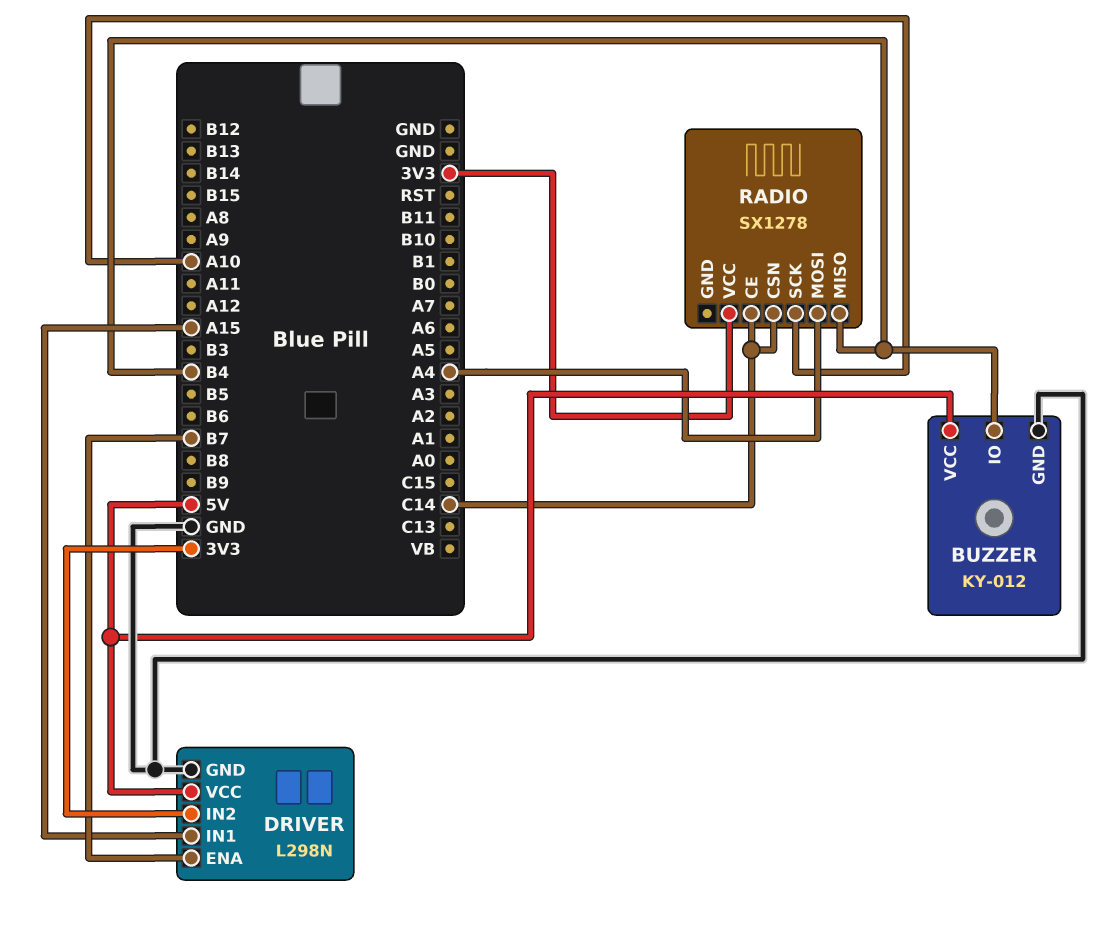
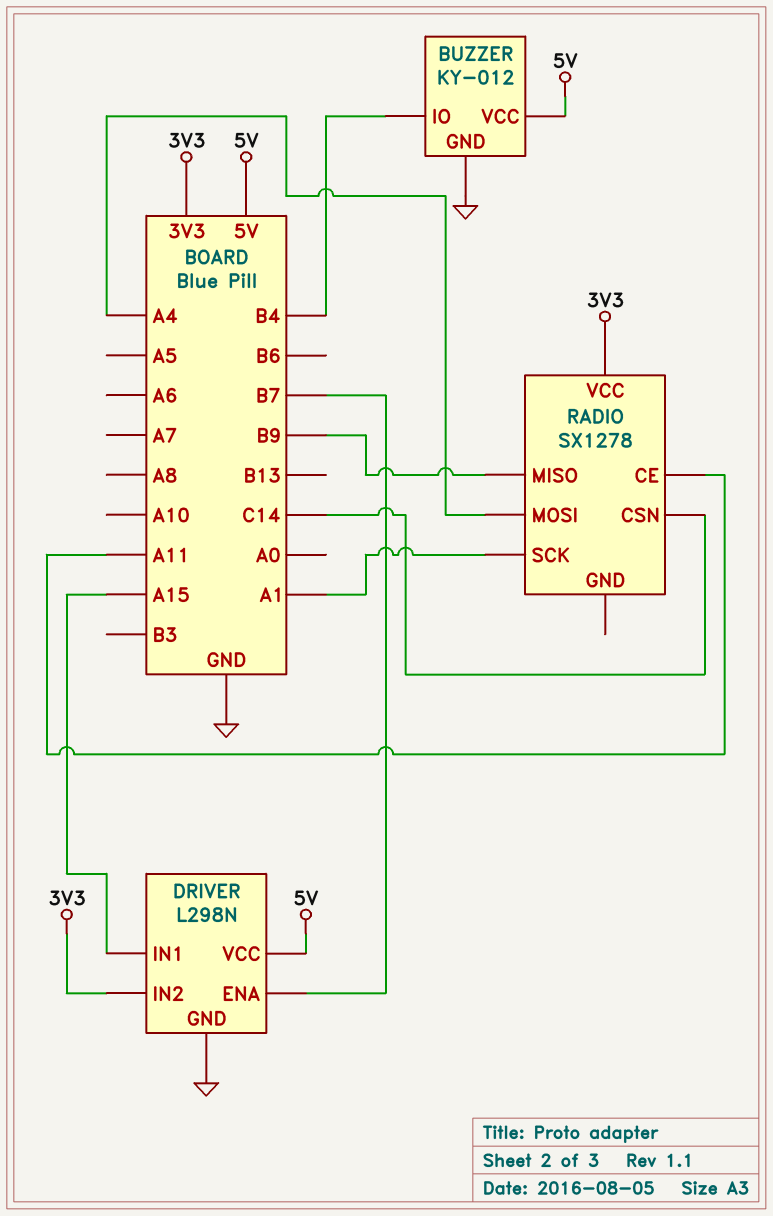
RADIO pin CE: C14 -> A11
RADIO pin MISO: B4 -> B9
RADIO pin SCK: A10 -> A1

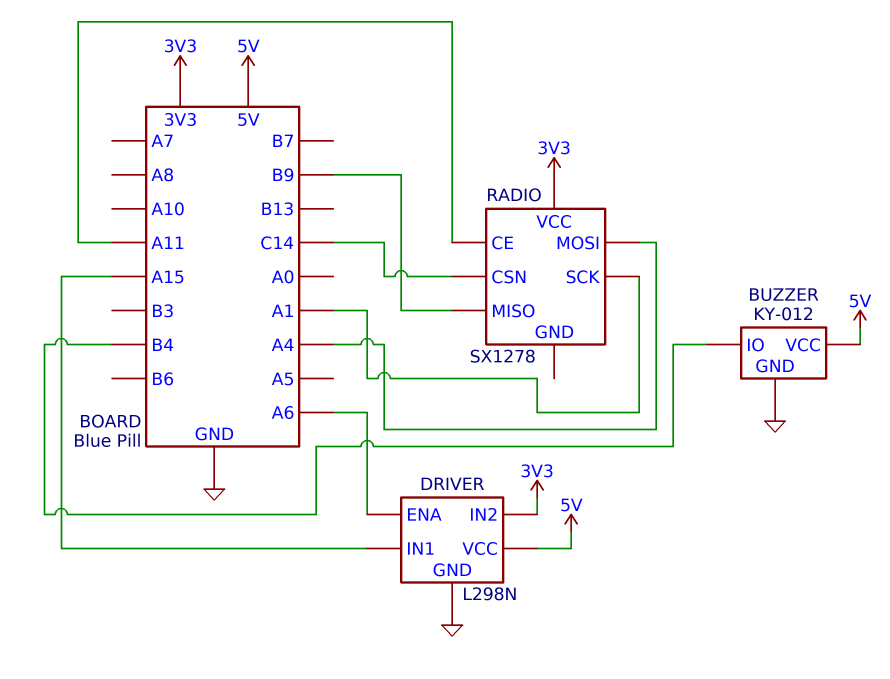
DRIVER pin ENA: B7 -> A6

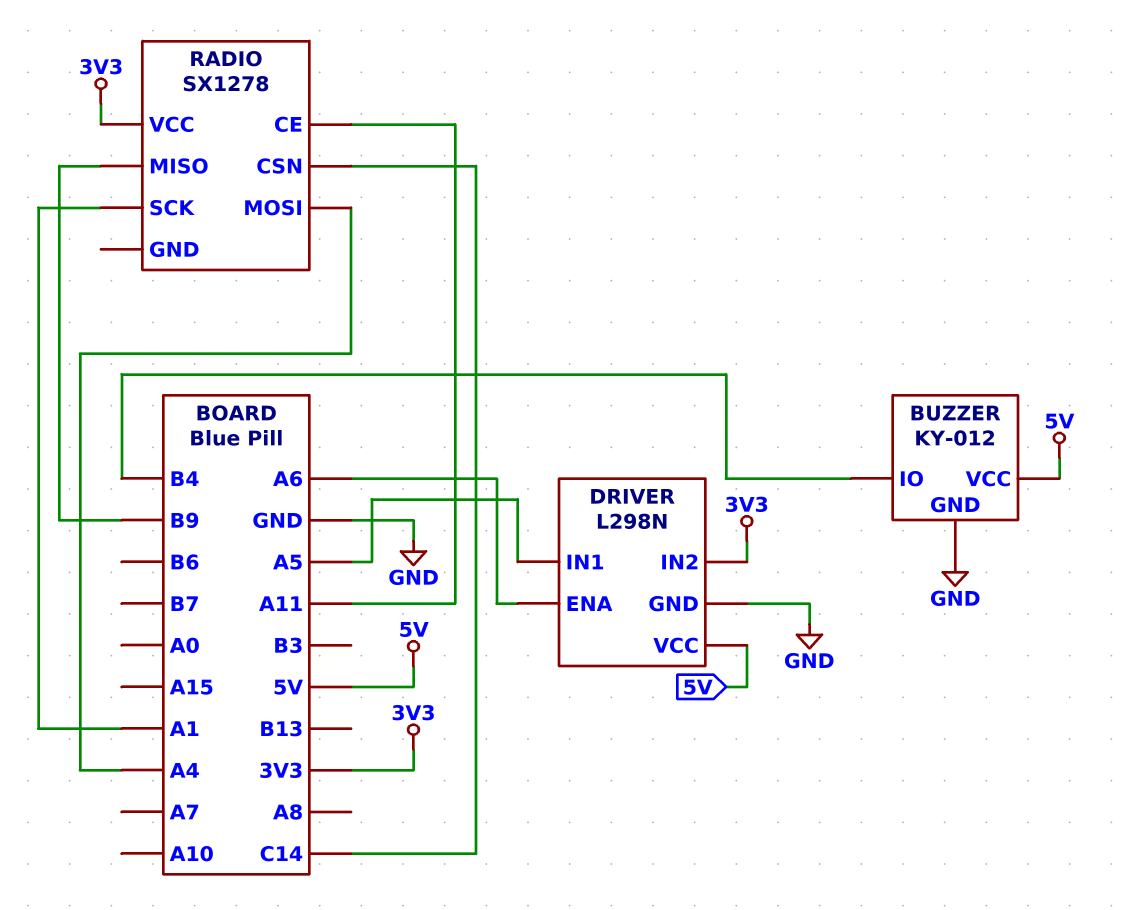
DRIVER pin IN1: A15 -> A5

